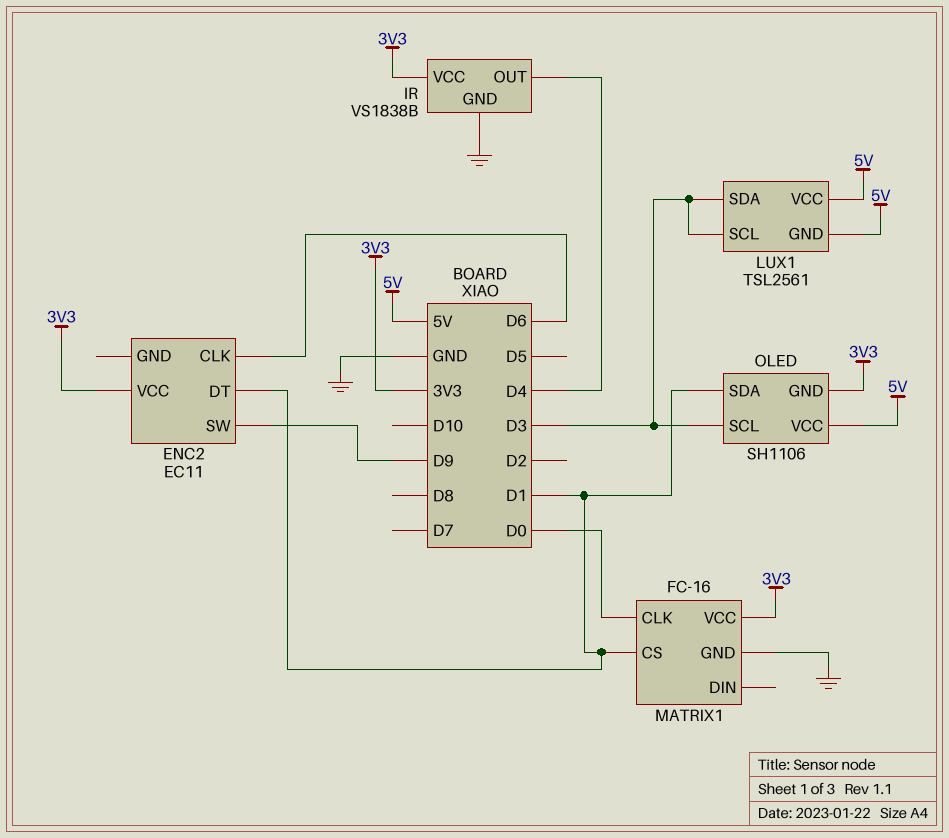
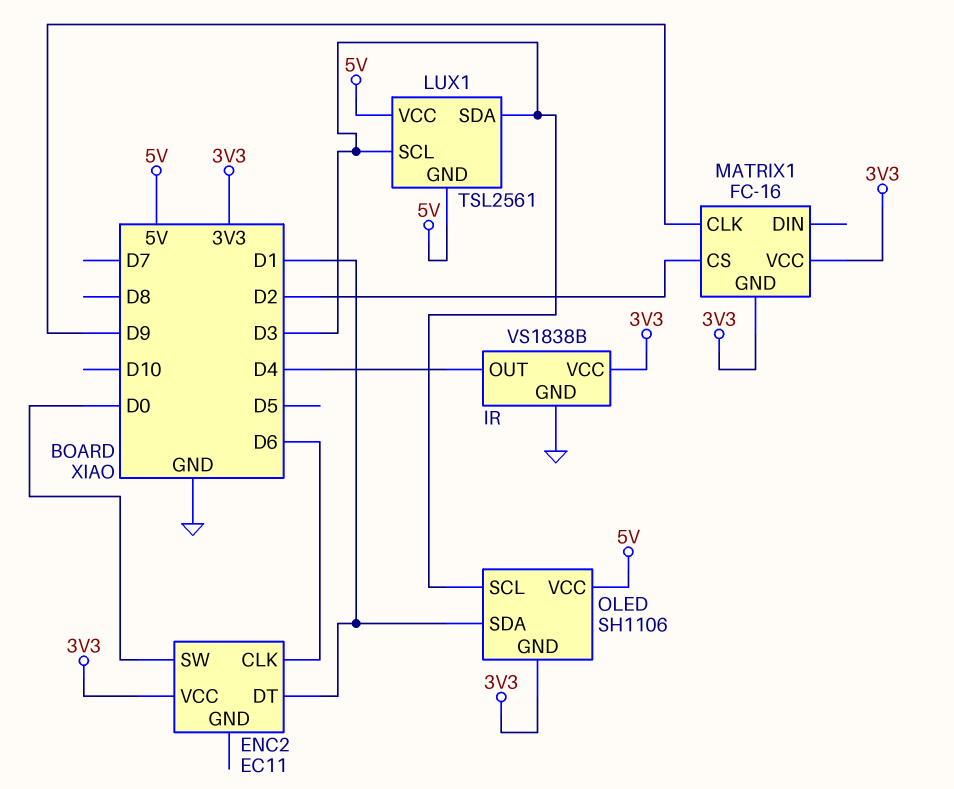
ENC2 pin SW: D9 -> D0
MATRIX1 pin CLK: D0 -> D9
MATRIX1 pin CS: D1 -> D2
MATRIX1 pin GND: GND -> 3V3

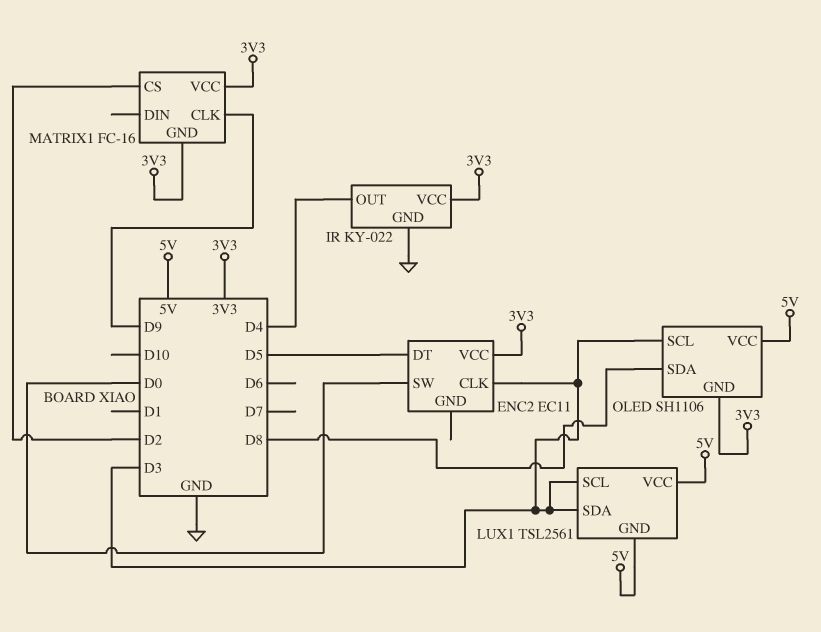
ENC2 pin CLK: D6 -> D3
ENC2 pin DT: D1 -> D5
IR: VS1838B -> KY-022
OLED pin SDA: D1 -> D8

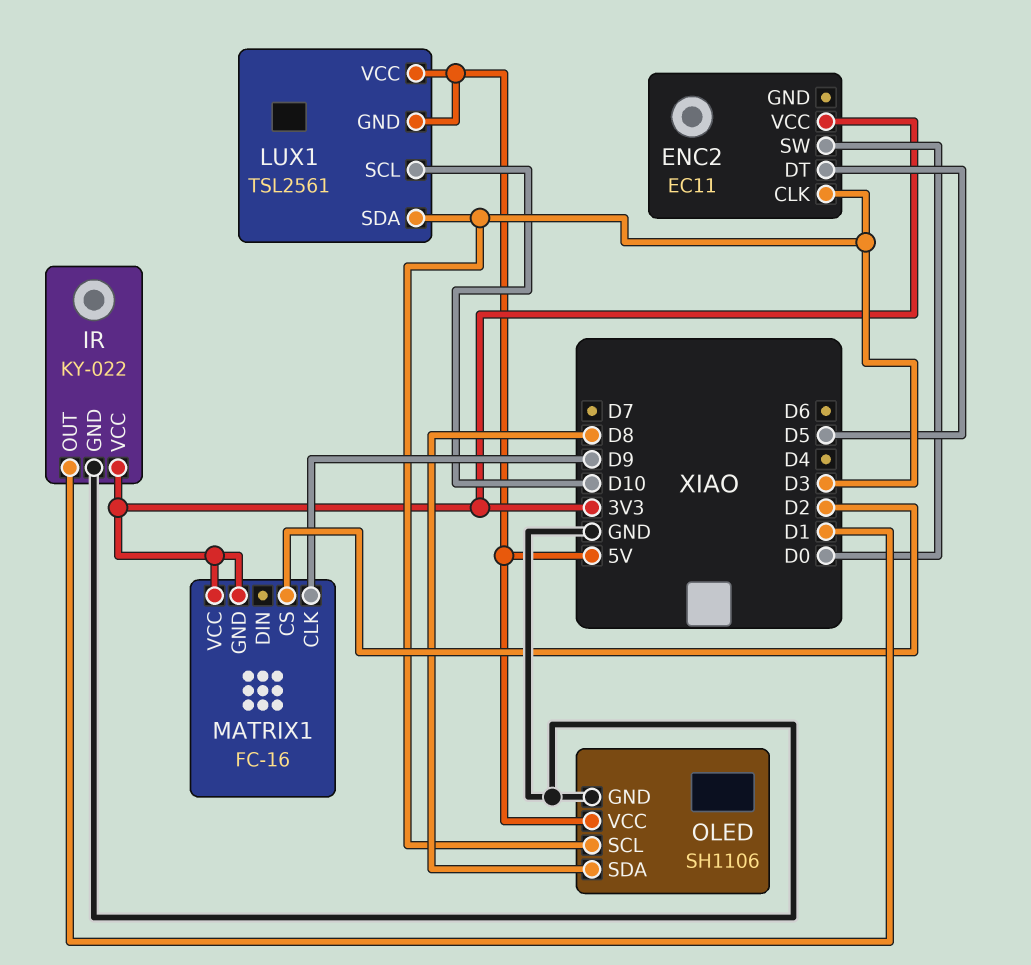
IR pin OUT: D4 -> D1
LUX1 pin SCL: D3 -> D10
OLED pin GND: 3V3 -> GND

